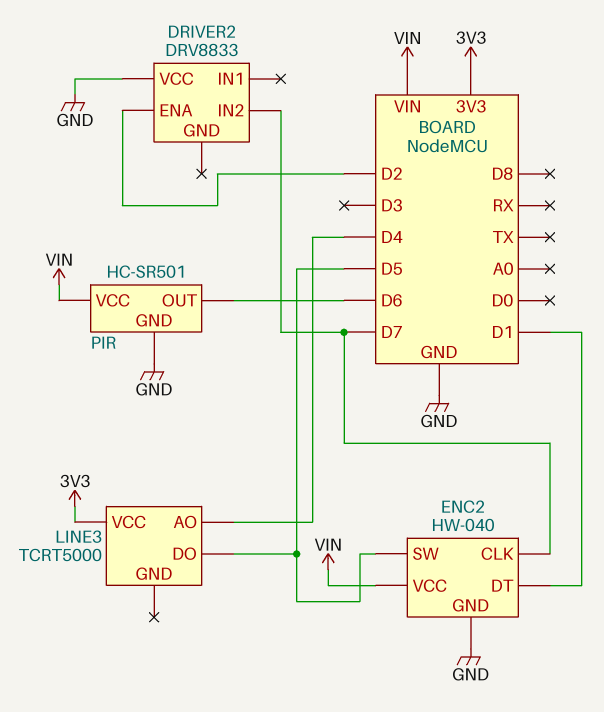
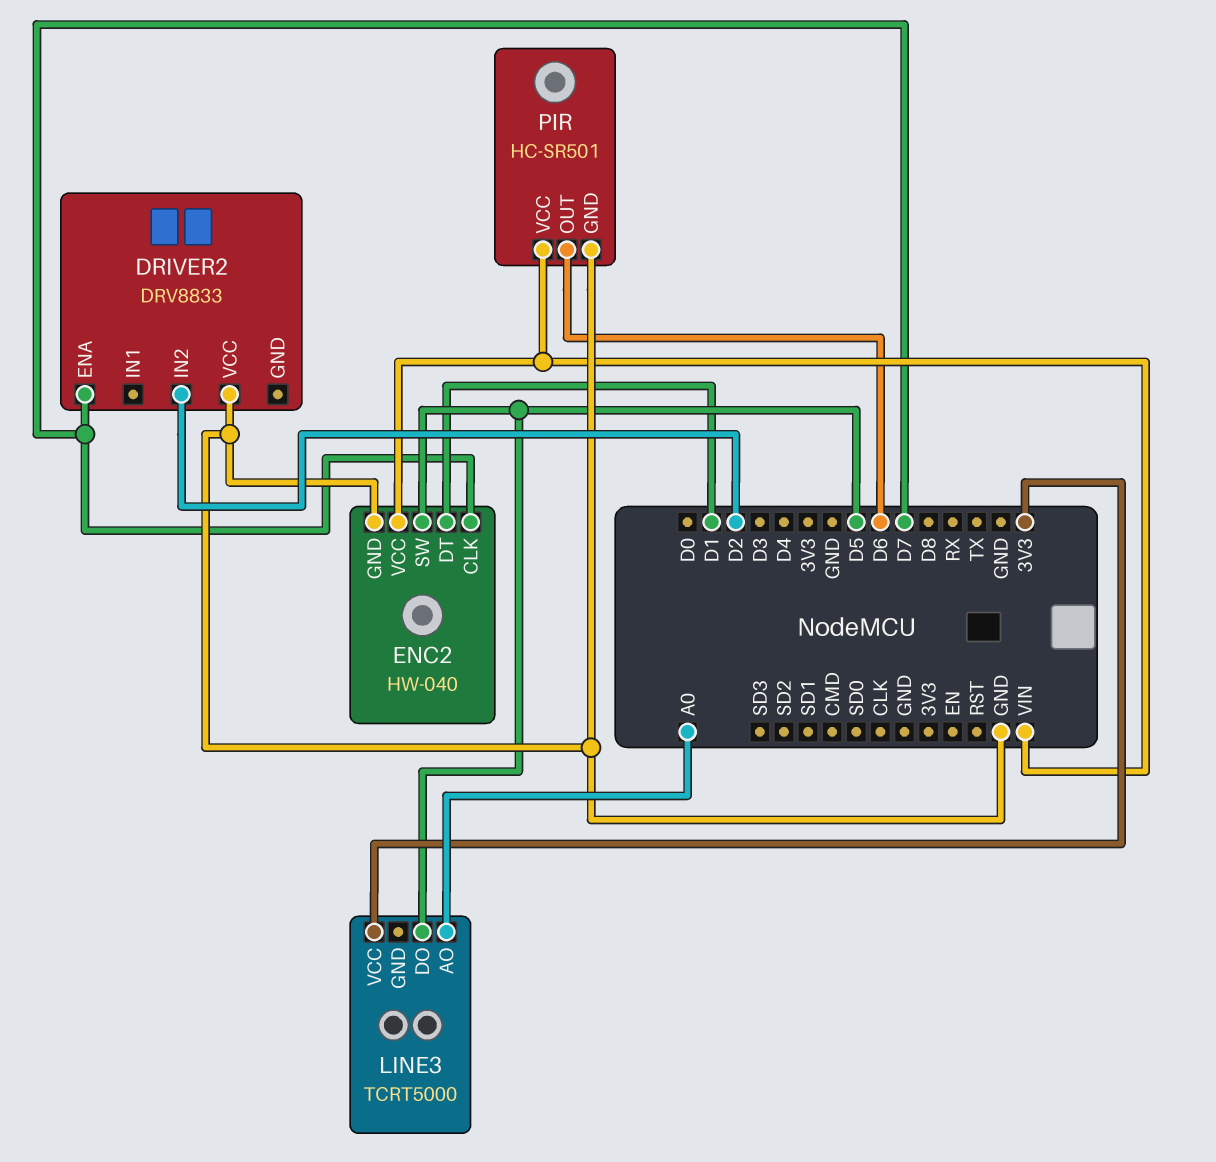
DRIVER2 pin ENA: D2 -> D7
DRIVER2 pin IN2: D7 -> D2
LINE3 pin AO: D4 -> A0

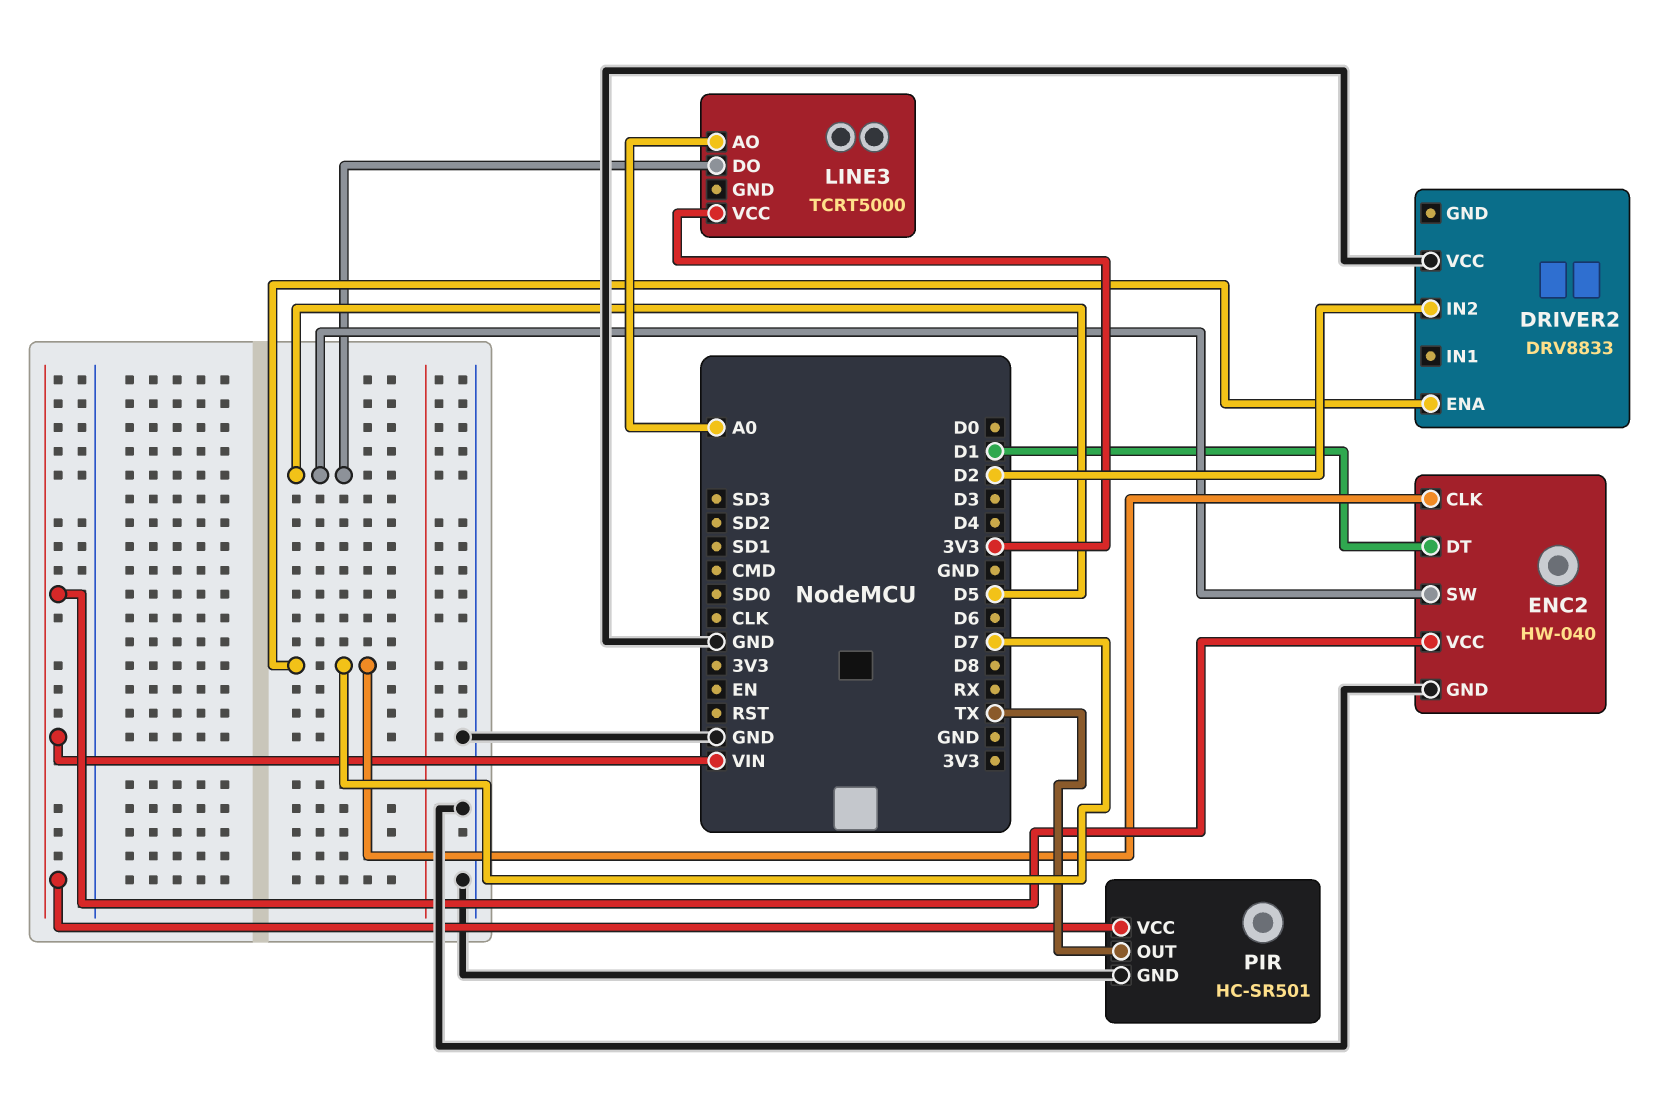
PIR pin OUT: D6 -> TX

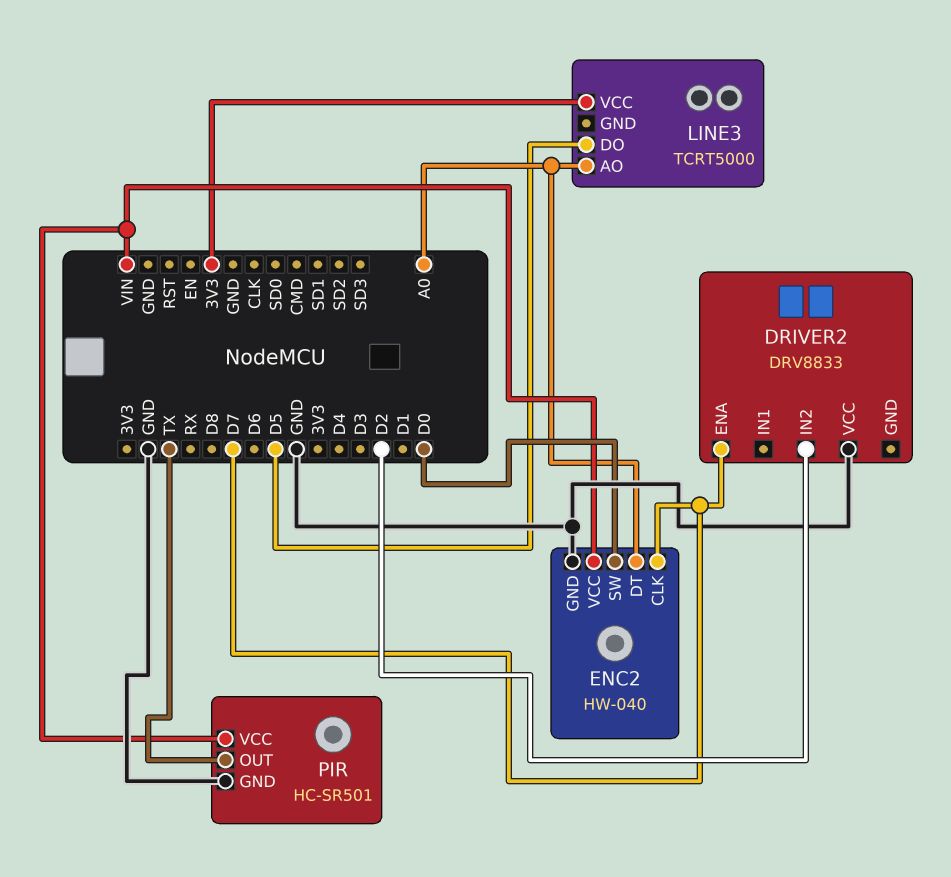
ENC2 pin DT: D1 -> A0
ENC2 pin SW: D5 -> D0

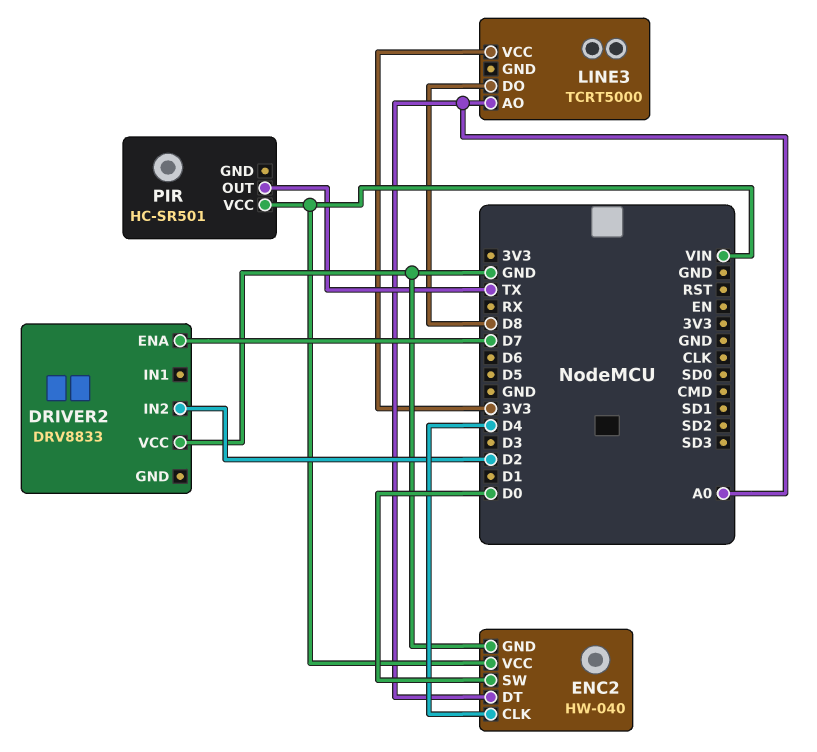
ENC2 pin CLK: D7 -> D4
LINE3 pin DO: D5 -> D8
PIR pin GND: GND -> none

